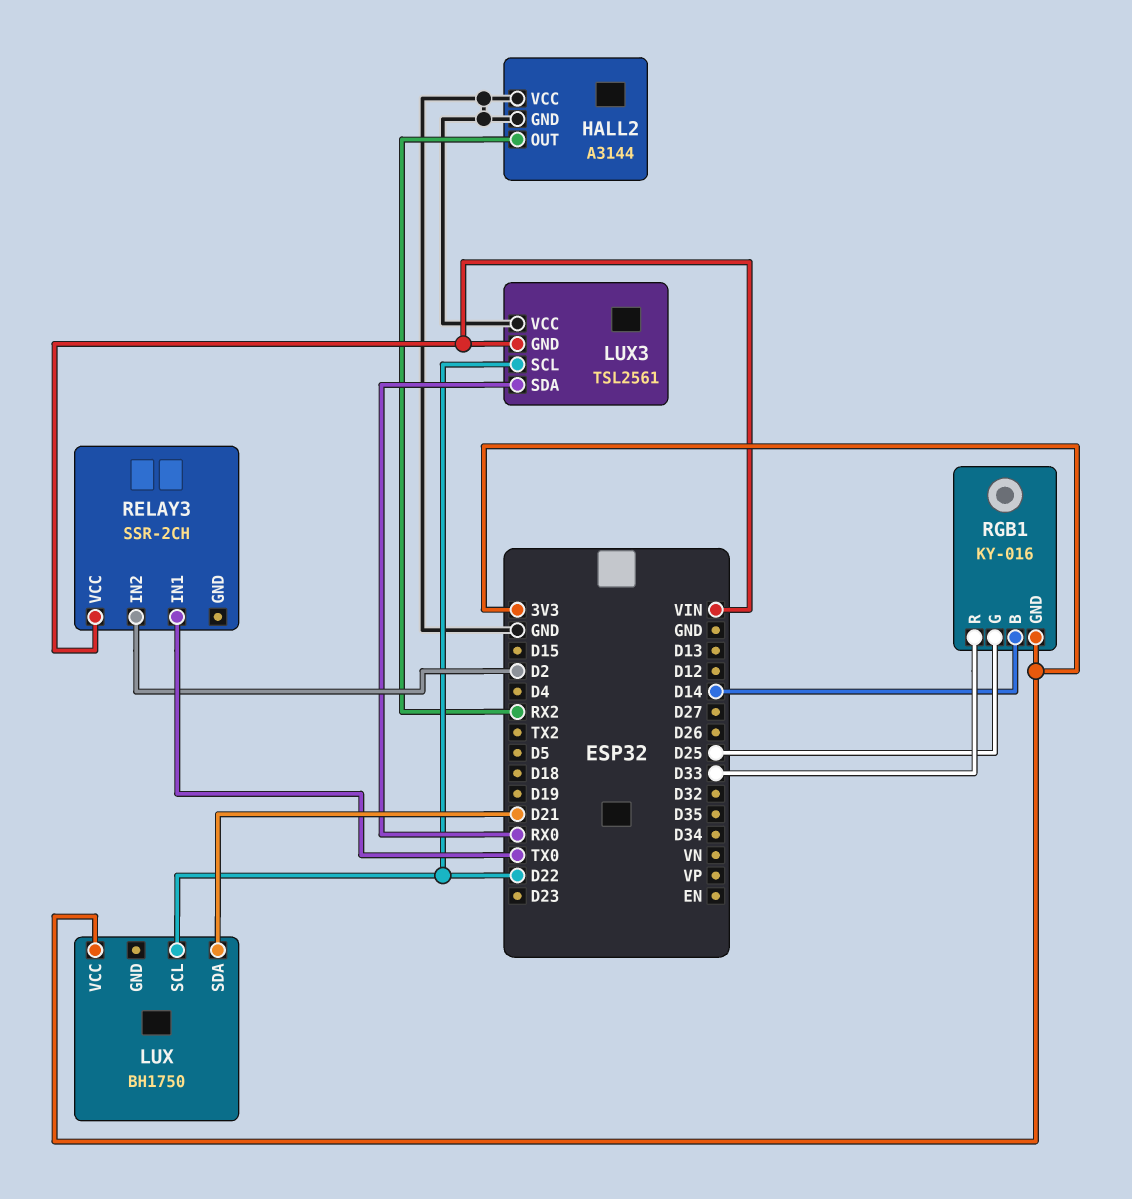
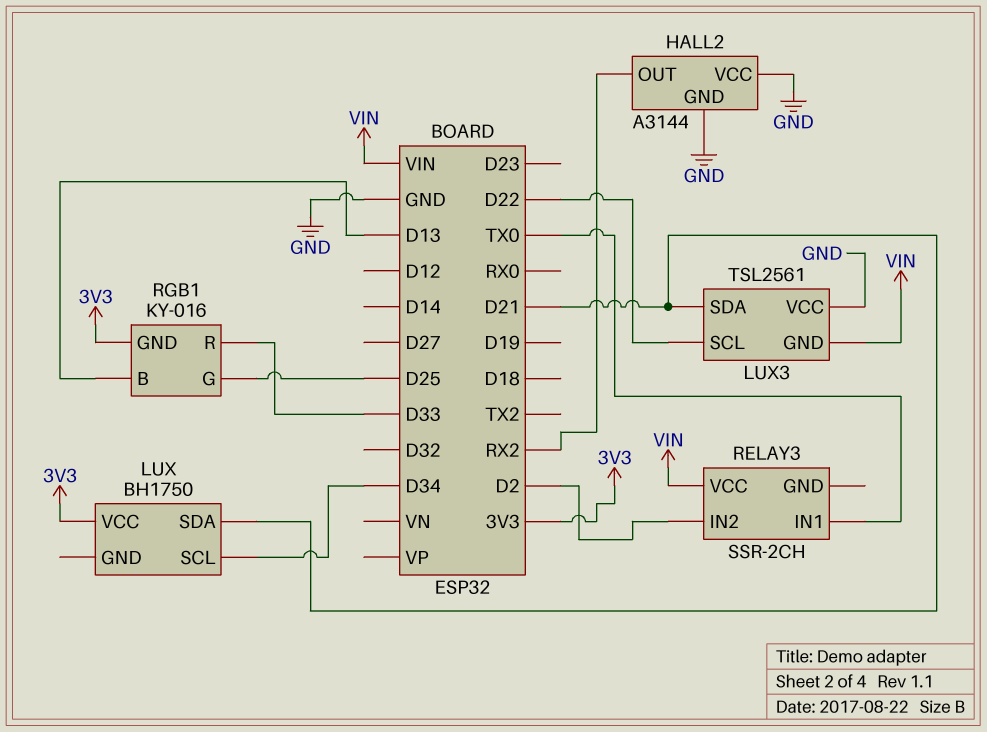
LUX pin SCL: D22 -> D34
LUX3 pin SDA: RX0 -> D21
RGB1 pin B: D14 -> D13

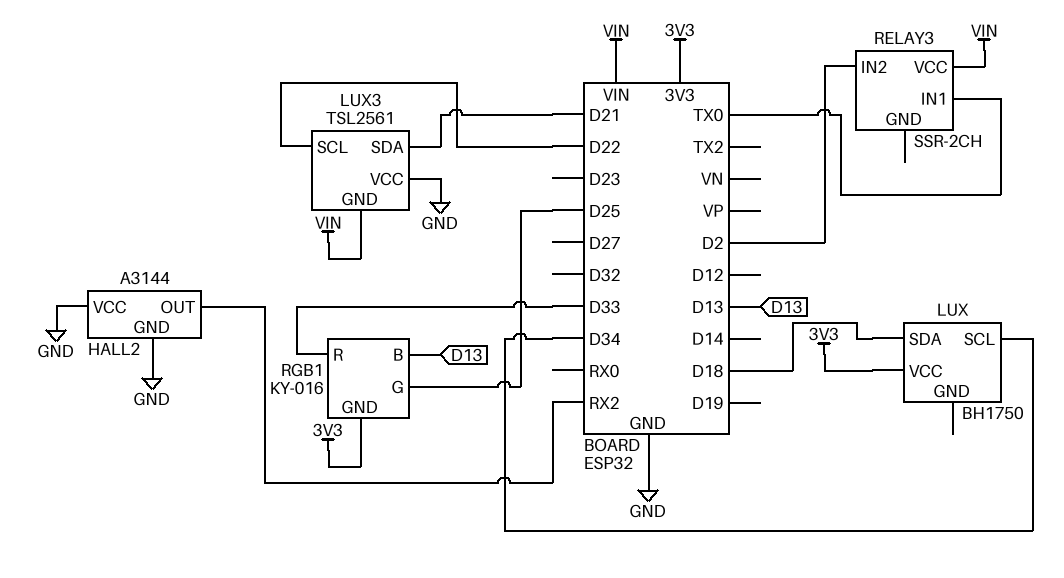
LUX pin SDA: D21 -> D18

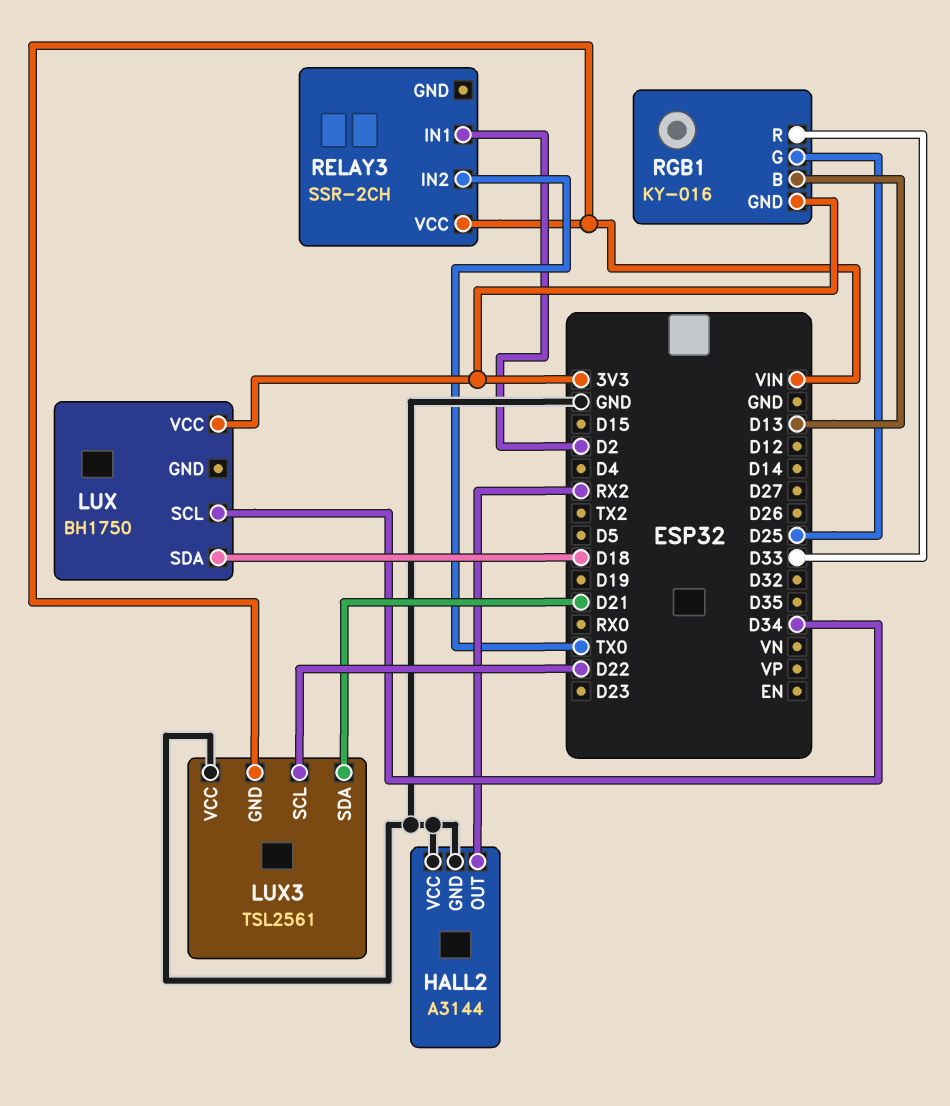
RELAY3 pin IN1: TX0 -> D2
RELAY3 pin IN2: D2 -> TX0

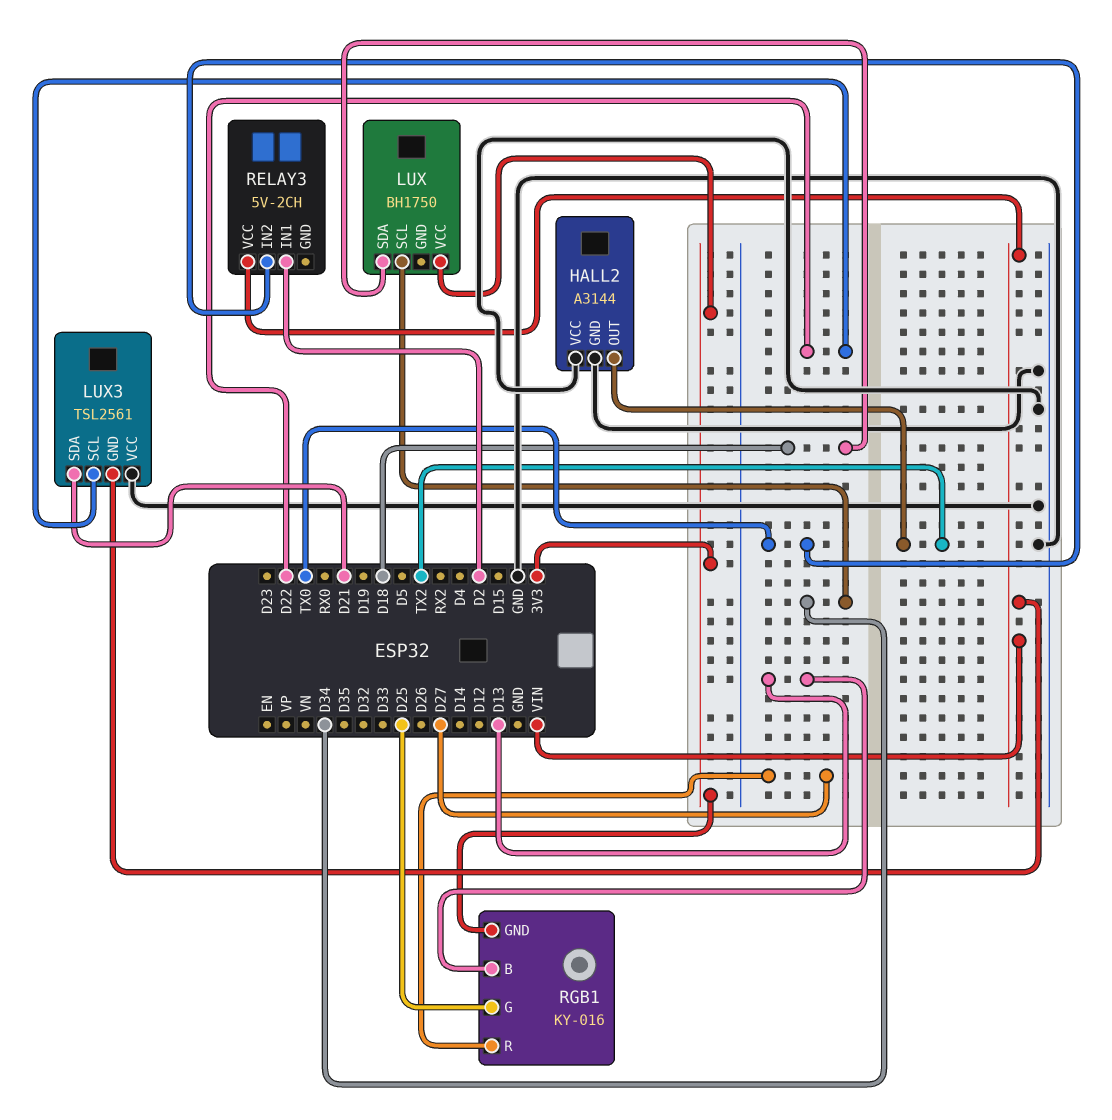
HALL2 pin OUT: RX2 -> TX2
RELAY3: SSR-2CH -> 5V-2CH
RGB1 pin R: D33 -> D27

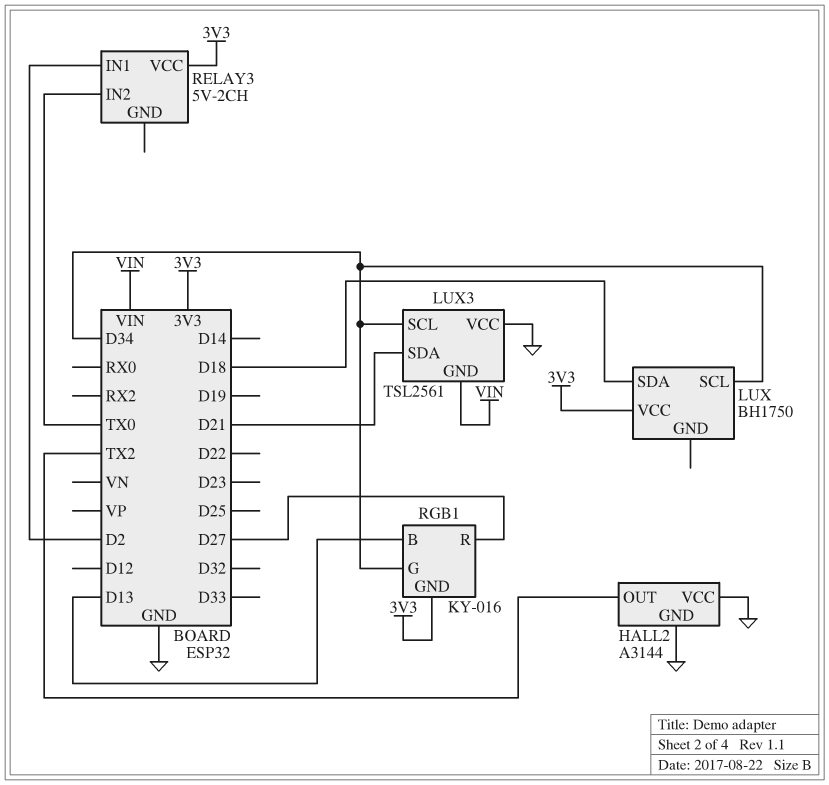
LUX3 pin SCL: D22 -> D34
RELAY3 pin VCC: VIN -> 3V3
RGB1 pin G: D25 -> D34

